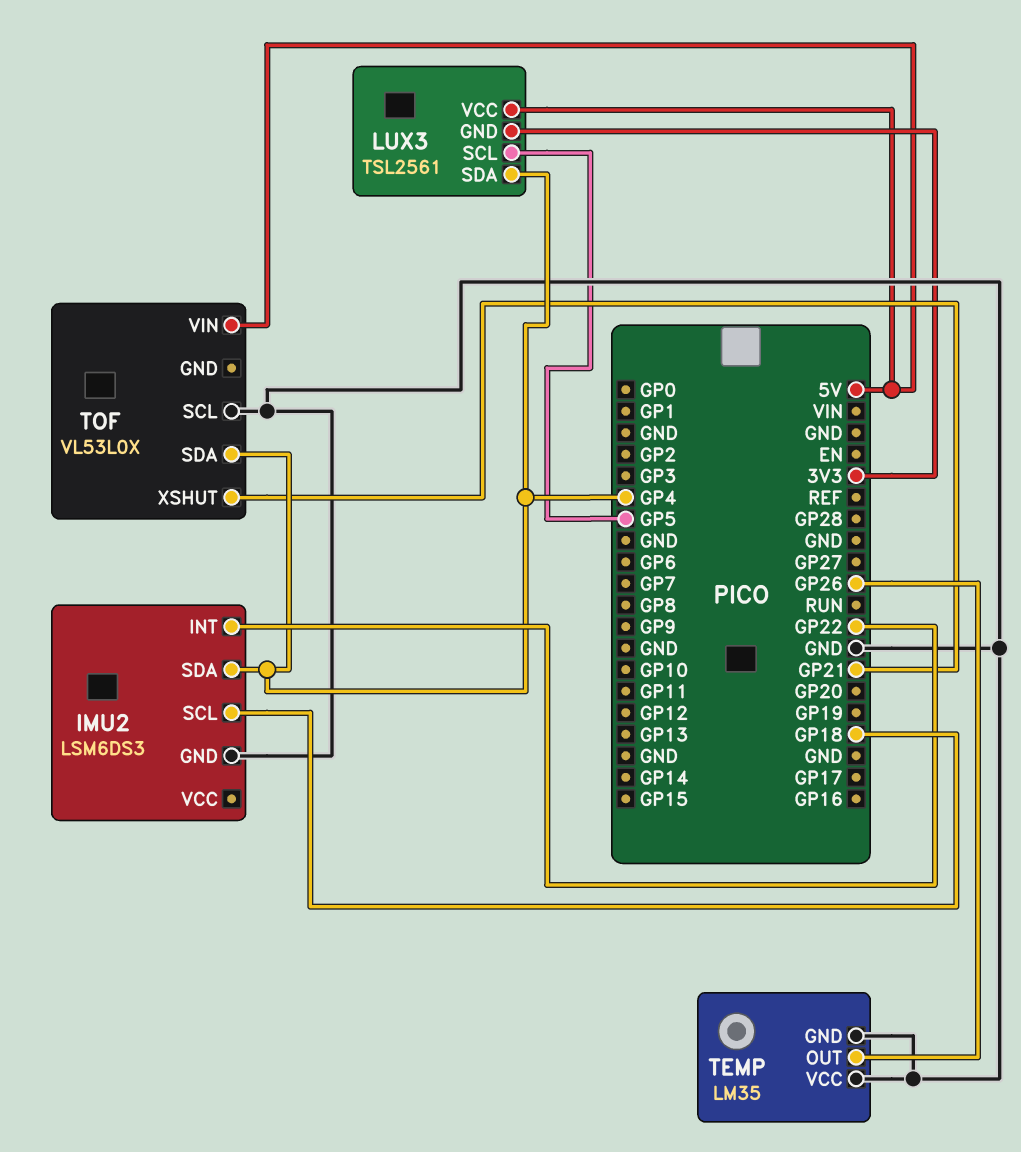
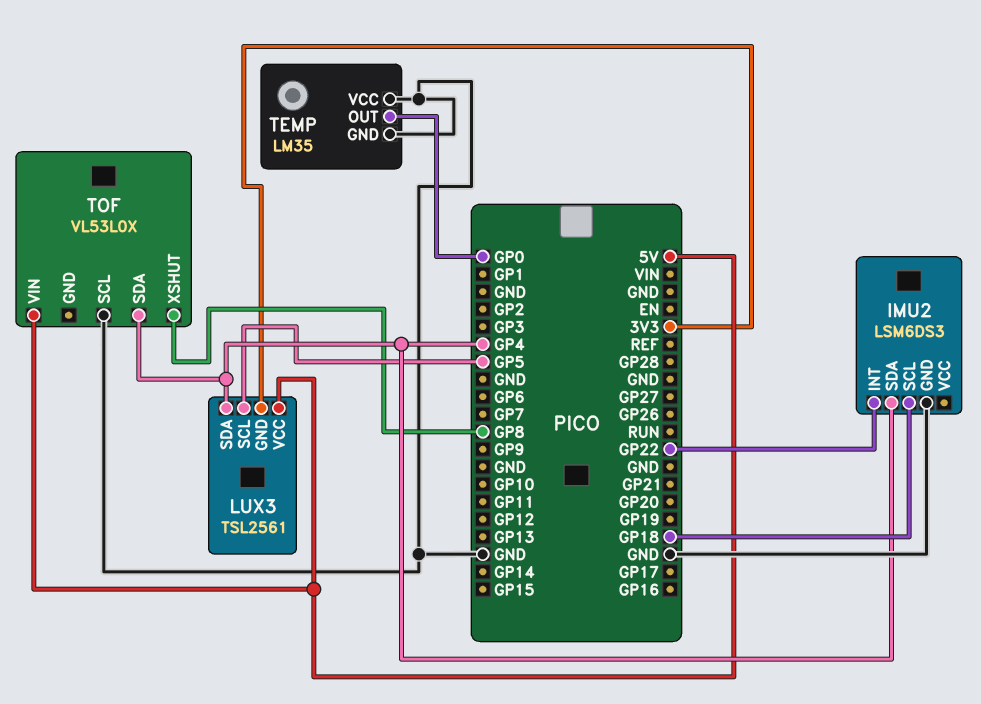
TEMP pin OUT: GP26 -> GP0
TOF pin XSHUT: GP21 -> GP8

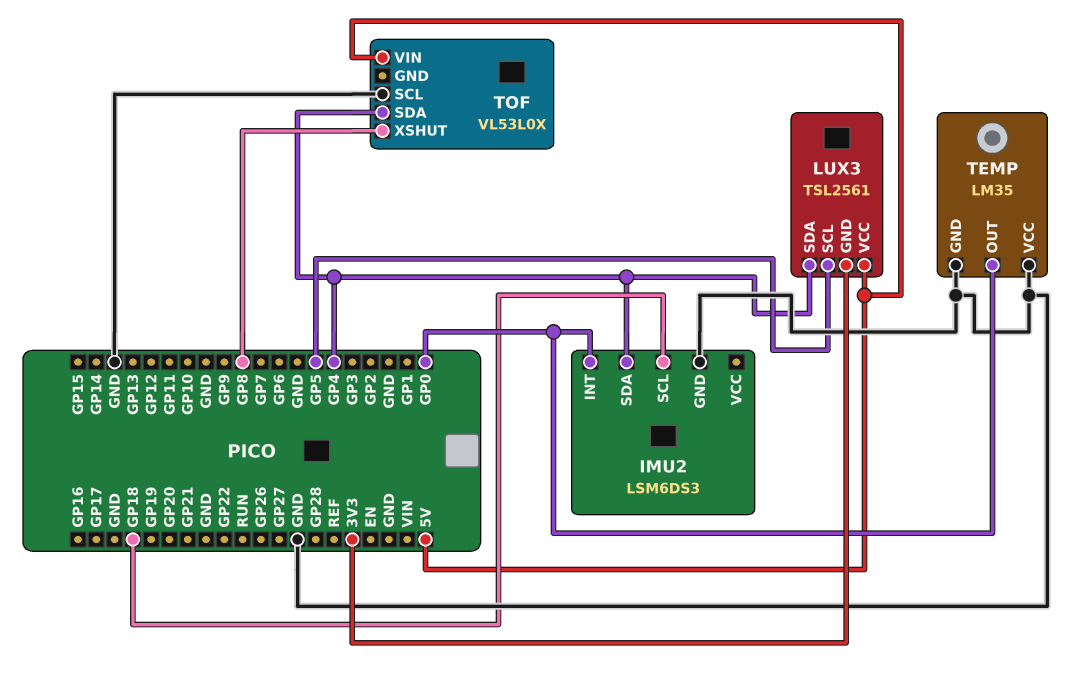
IMU2 pin INT: GP22 -> GP0

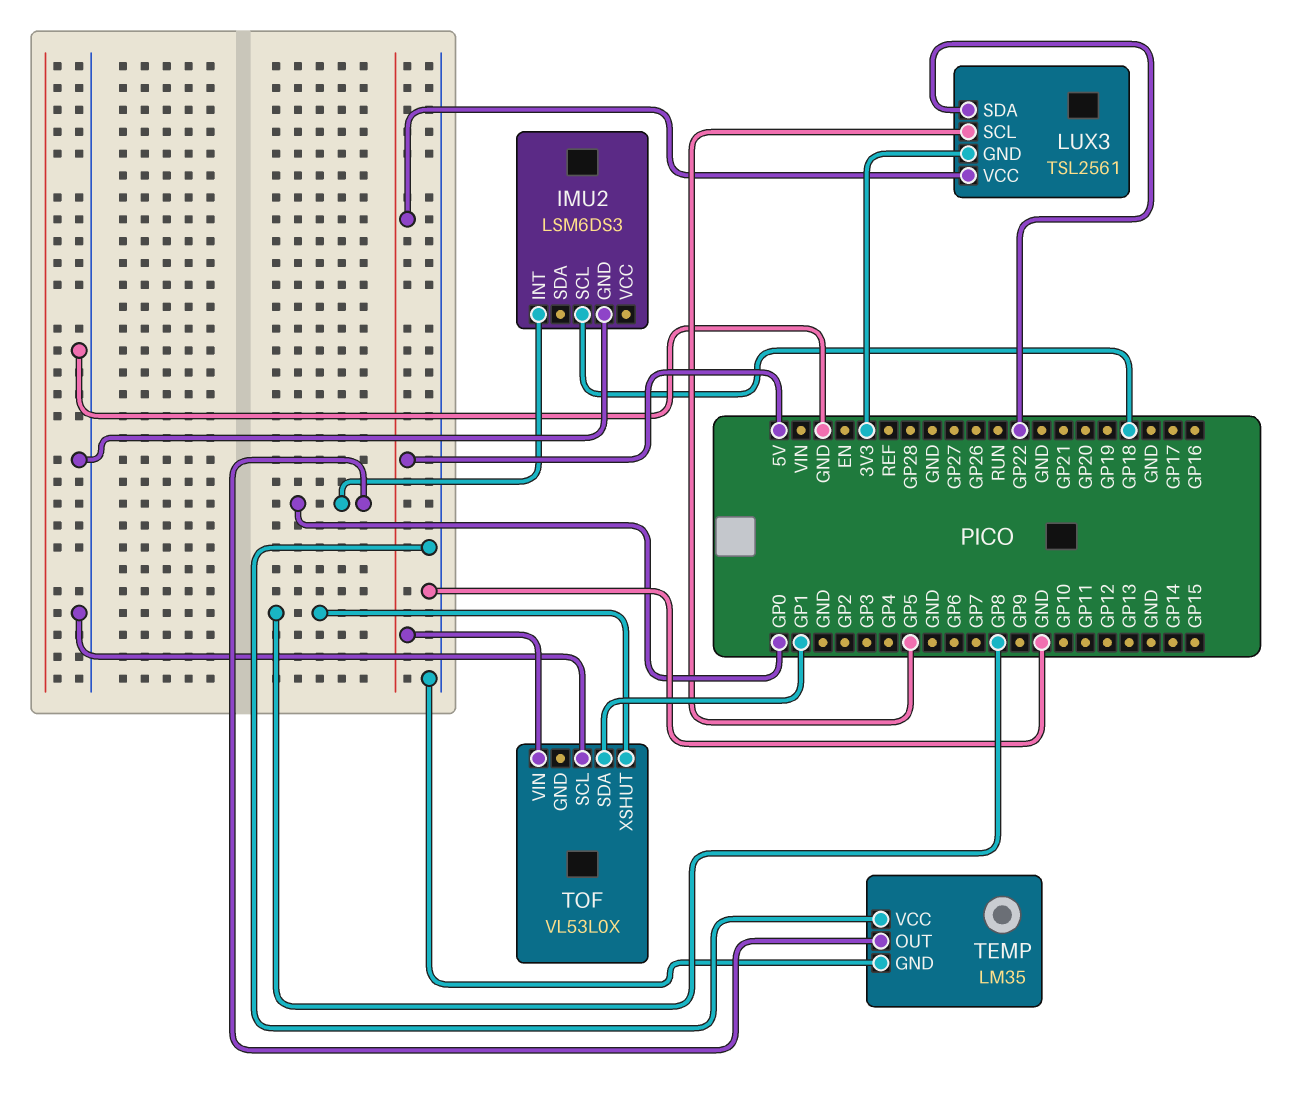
IMU2 pin SDA: GP4 -> none
LUX3 pin SDA: GP4 -> GP22
TOF pin SDA: GP4 -> GP1

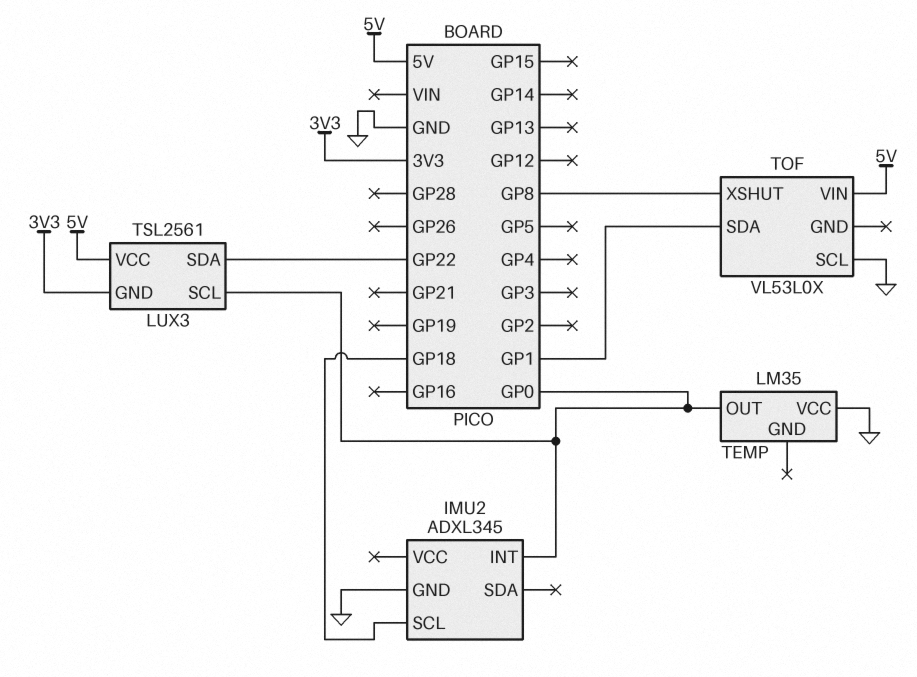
IMU2: LSM6DS3 -> ADXL345
LUX3 pin SCL: GP5 -> GP0
TEMP pin GND: GND -> none

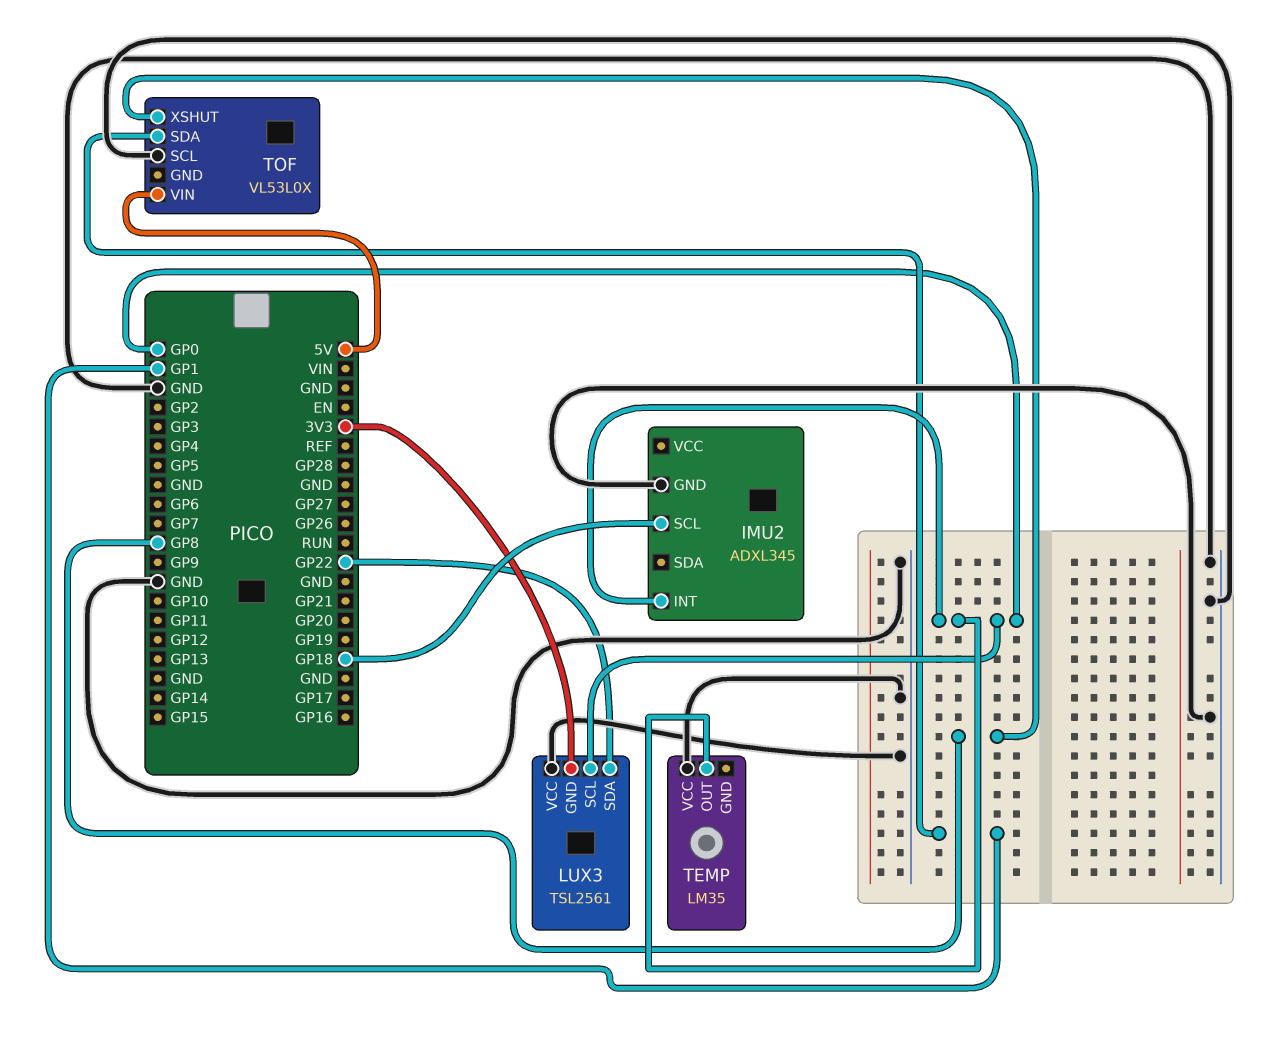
LUX3 pin VCC: 5V -> GND

